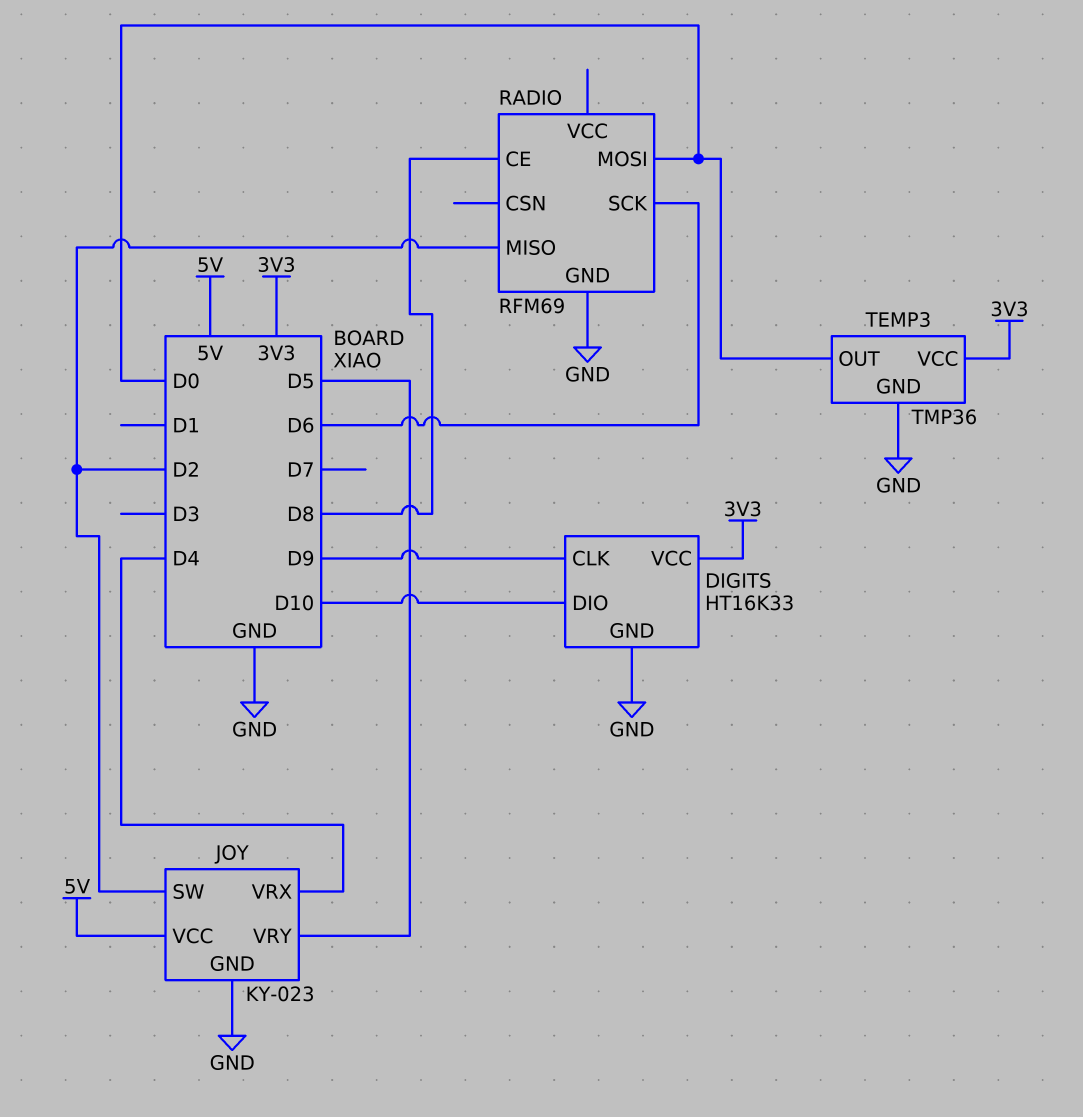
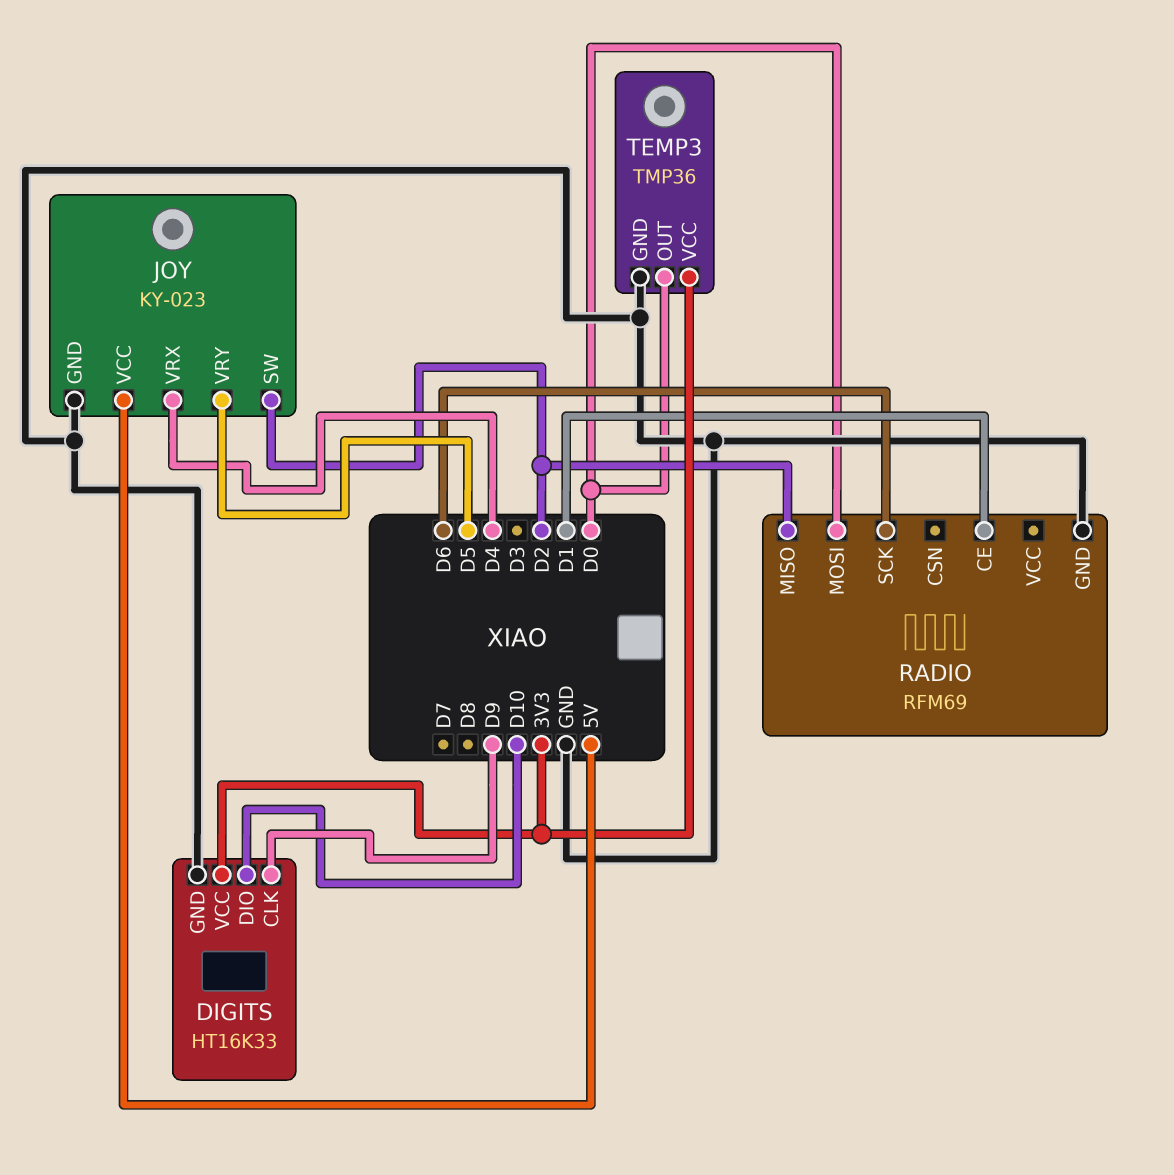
RADIO pin CE: D8 -> D1

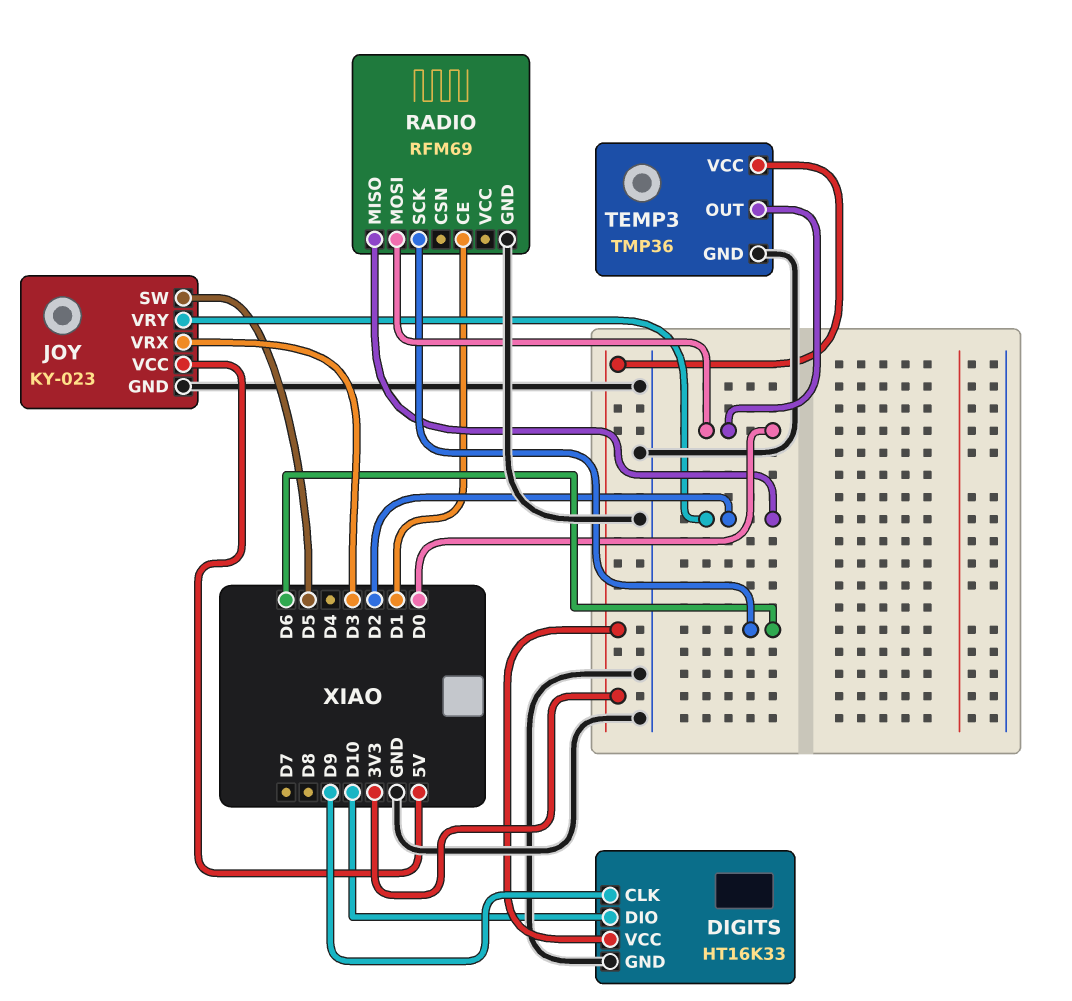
JOY pin SW: D2 -> D5
JOY pin VRX: D4 -> D3
JOY pin VRY: D5 -> D2

